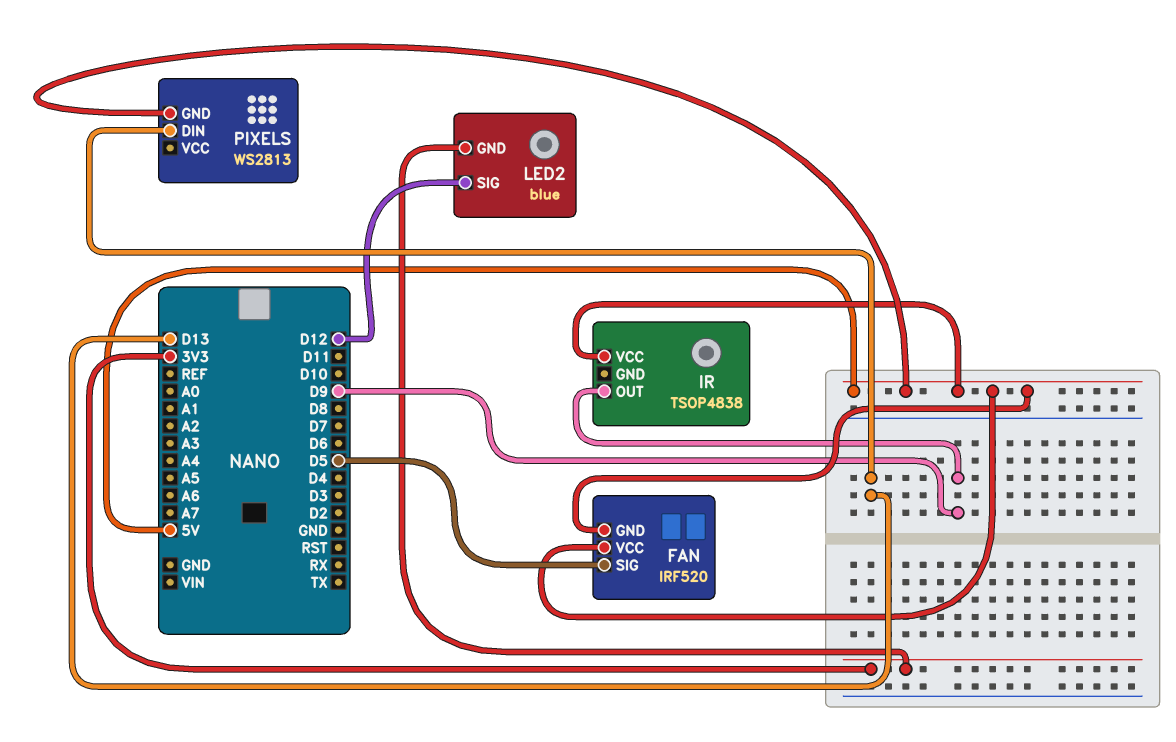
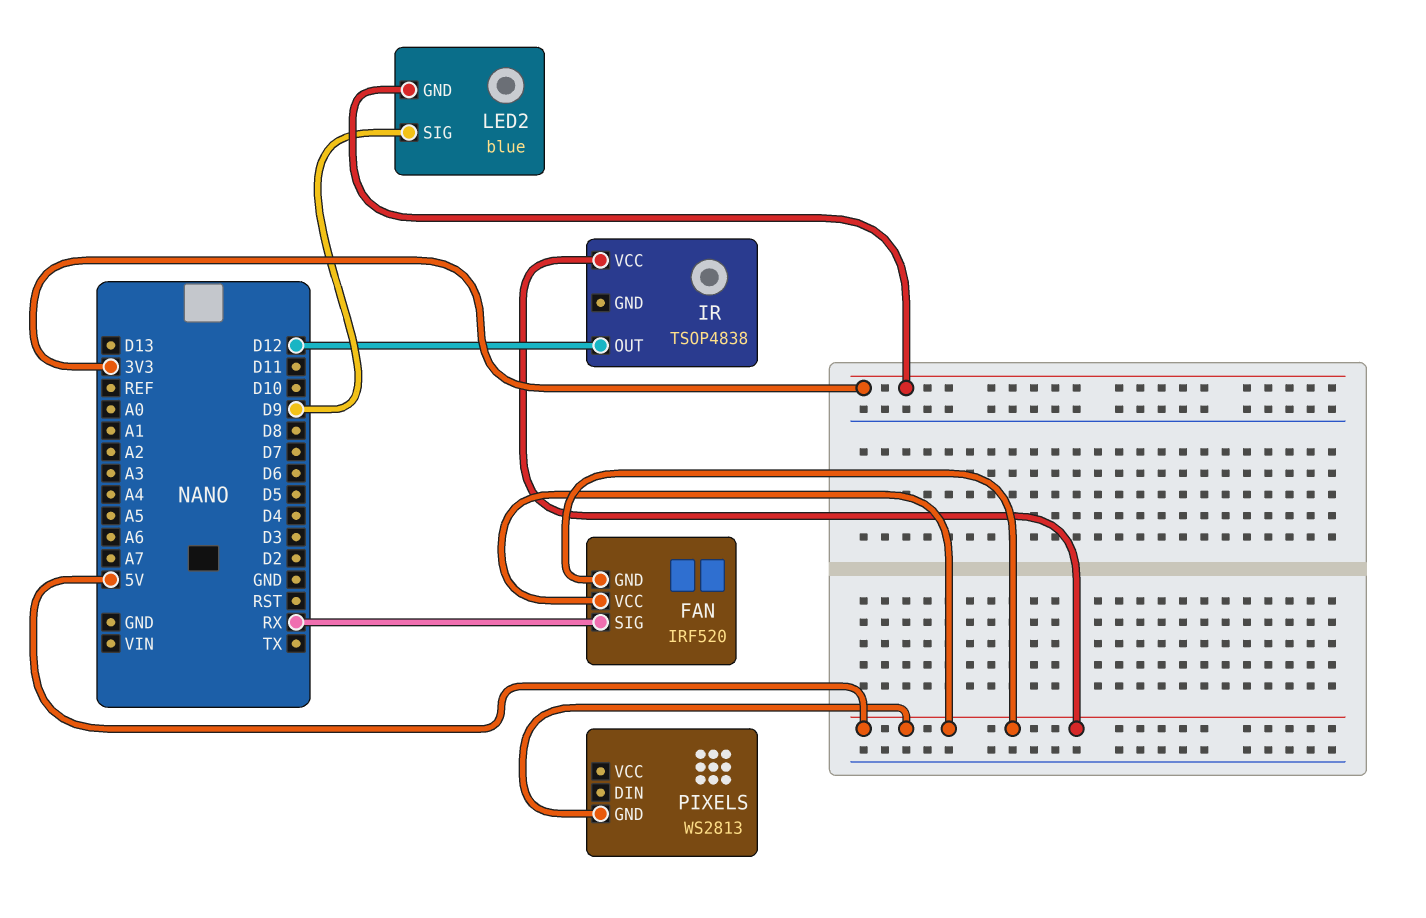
FAN pin SIG: D5 -> RX
IR pin OUT: D9 -> D12
LED2 pin SIG: D12 -> D9
PIXELS pin DIN: D13 -> none

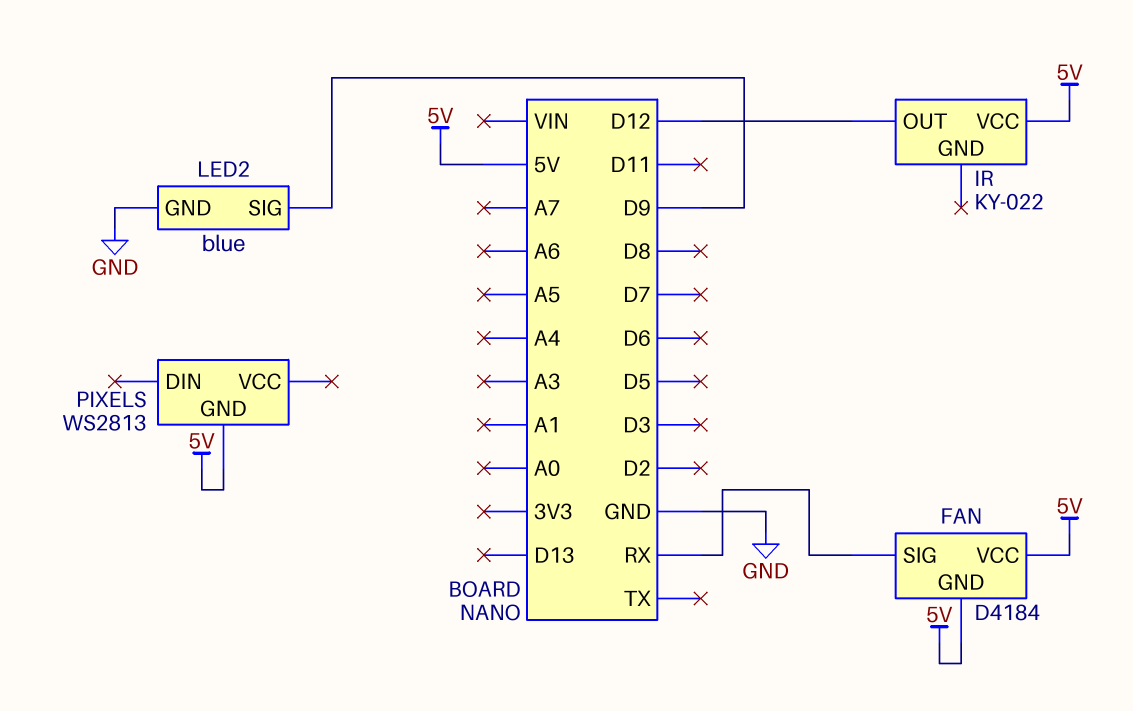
FAN: IRF520 -> D4184
IR: TSOP4838 -> KY-022
LED2 pin GND: 3V3 -> GND

